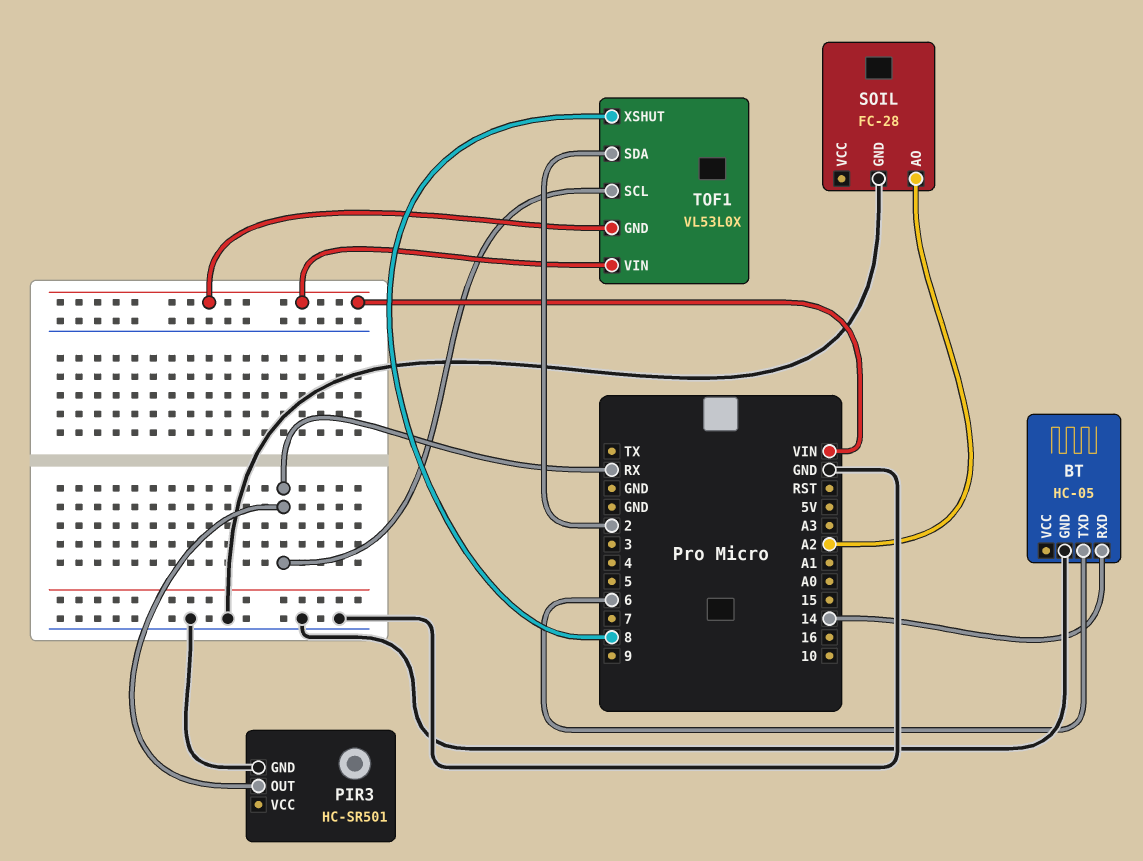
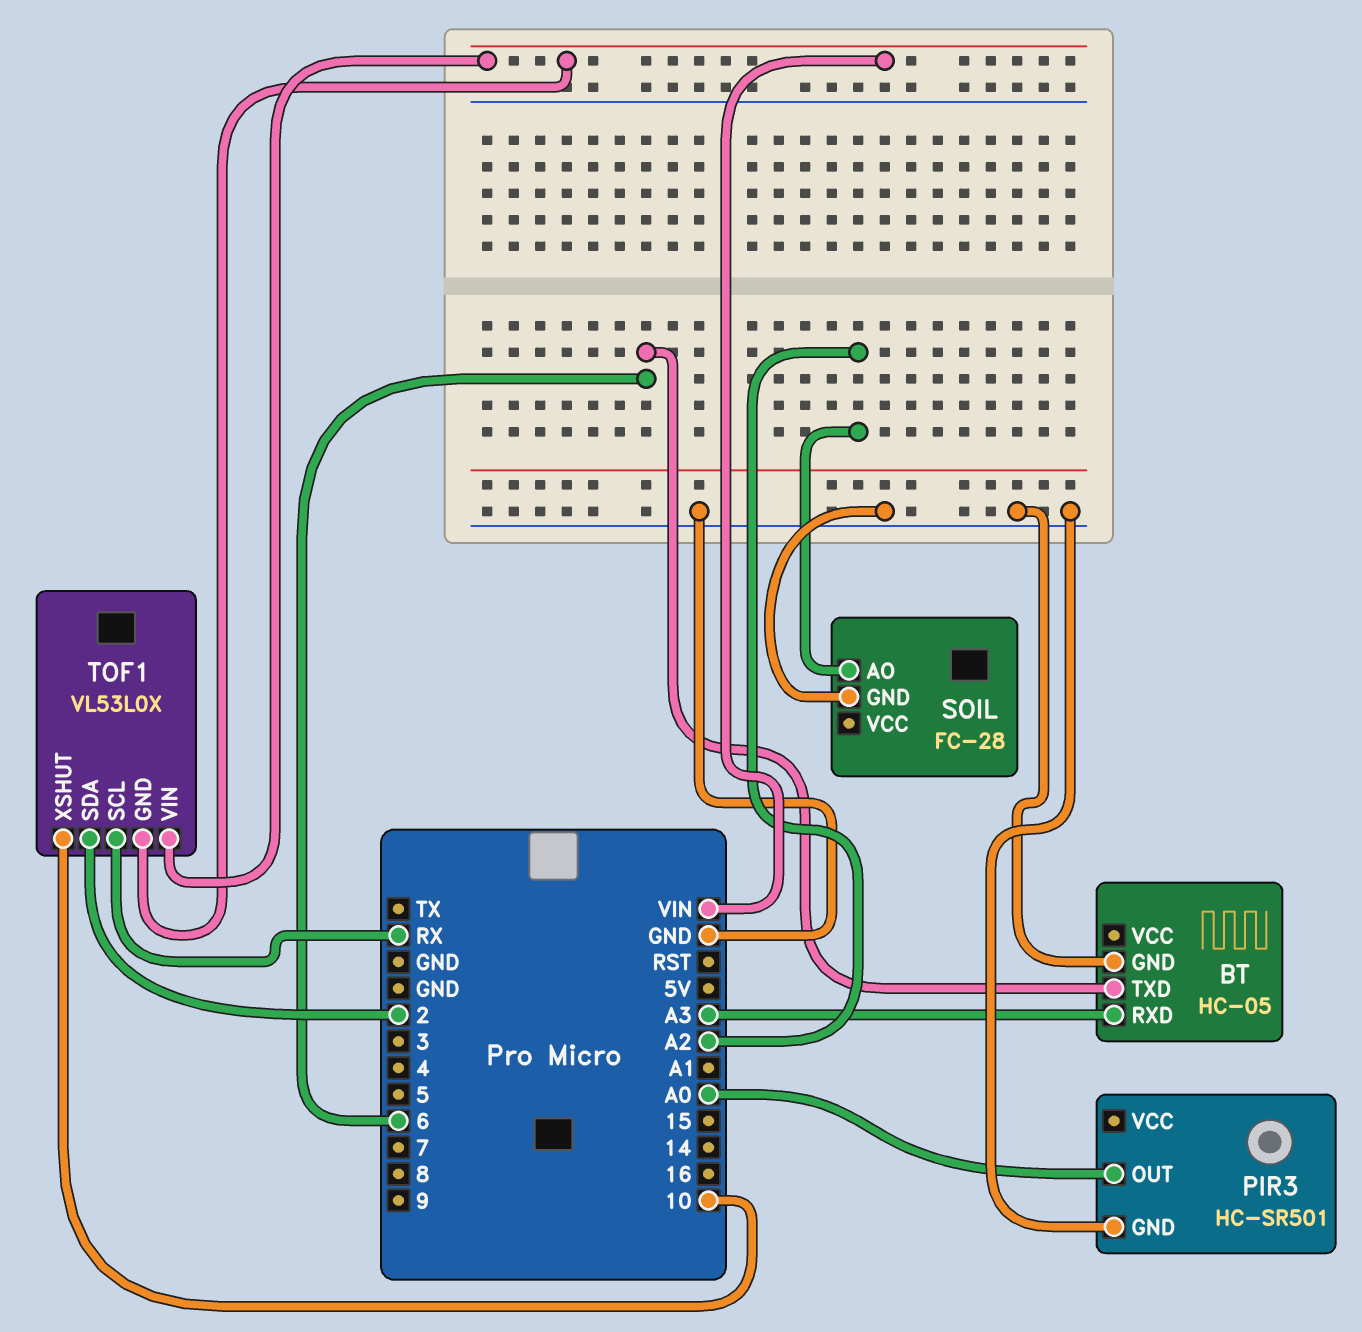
BT pin RXD: 14 -> A3
PIR3 pin OUT: RX -> A0
TOF1 pin XSHUT: 8 -> 10

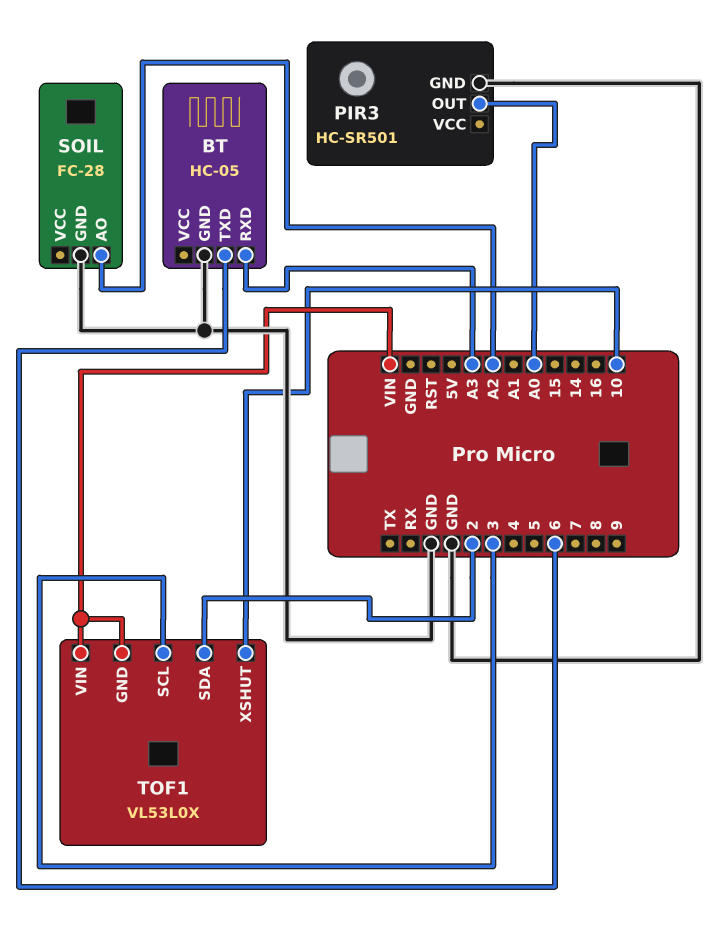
TOF1 pin SCL: RX -> 3

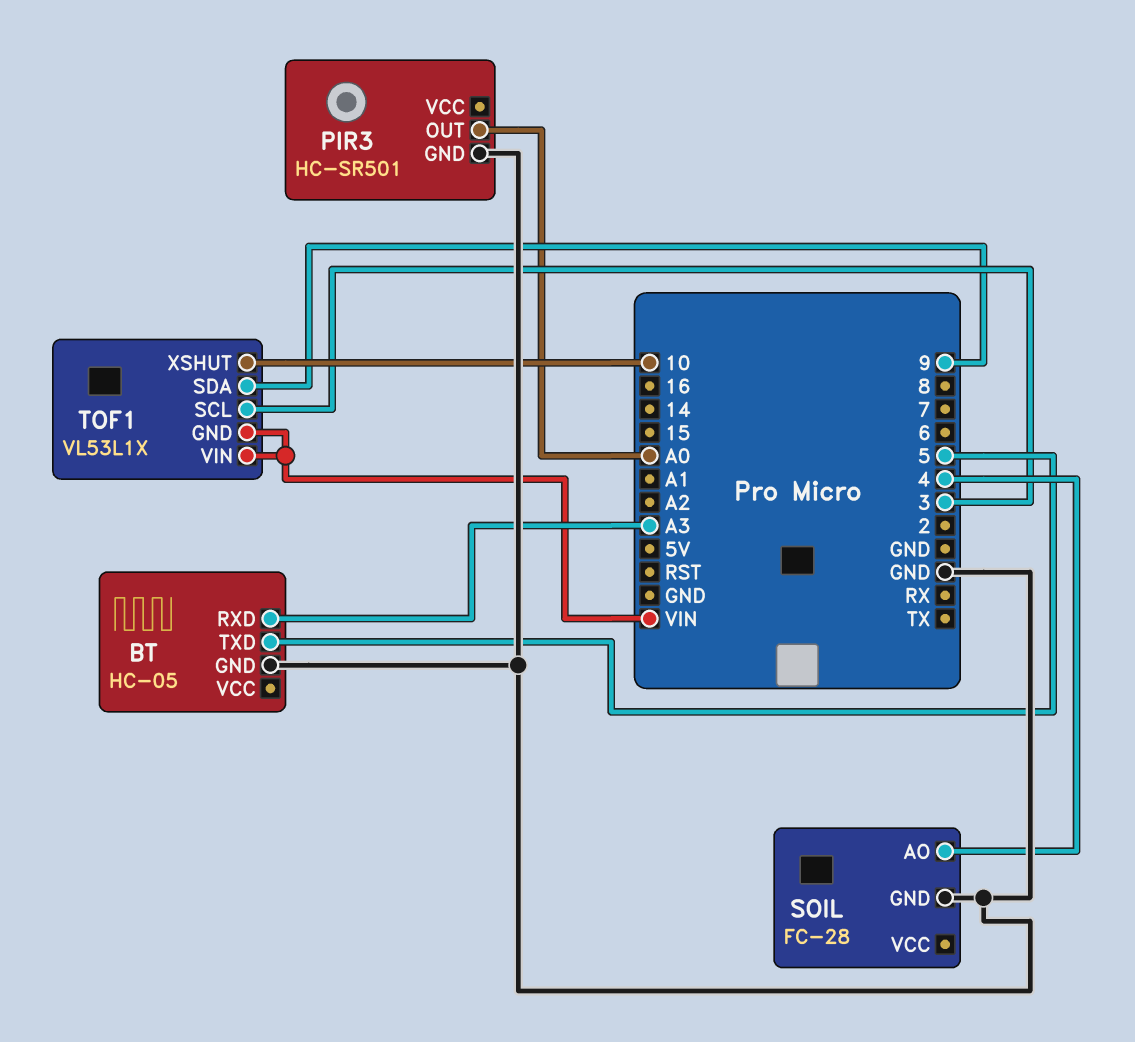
BT pin TXD: 6 -> 5
SOIL pin AO: A2 -> 4
TOF1: VL53L0X -> VL53L1X
TOF1 pin SDA: 2 -> 9

